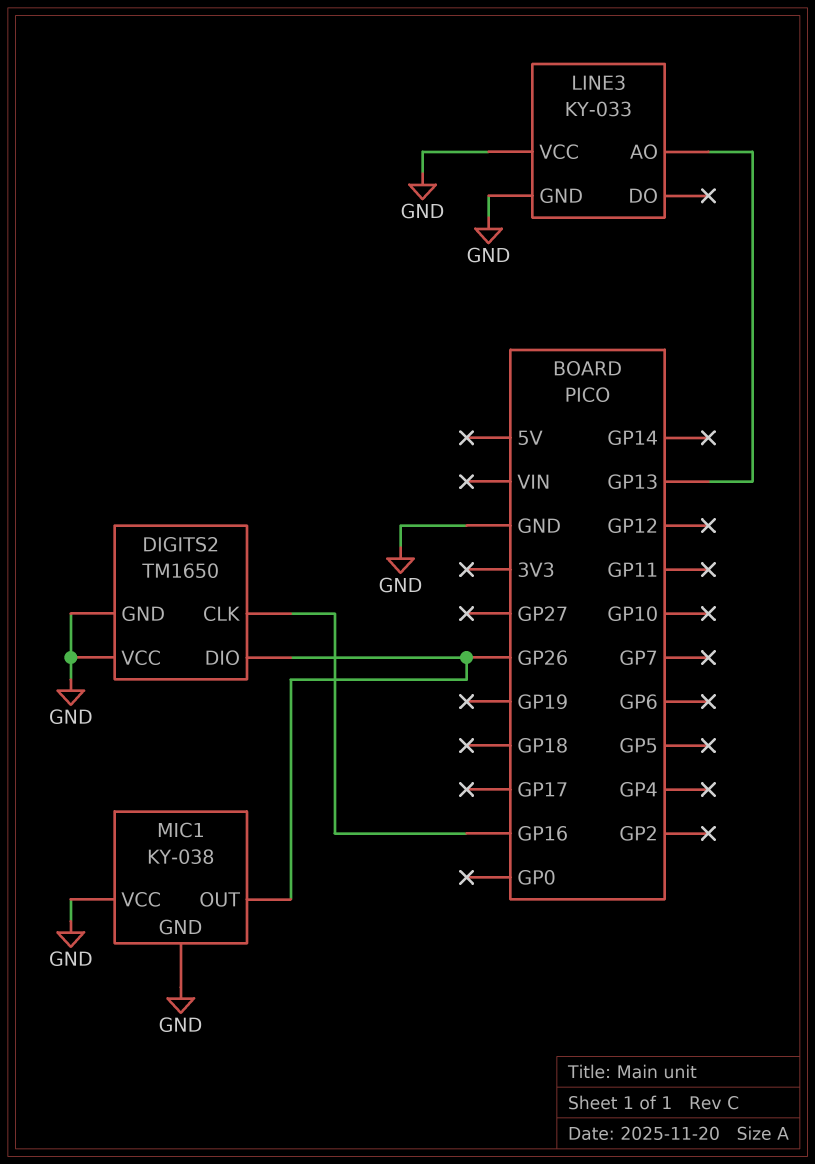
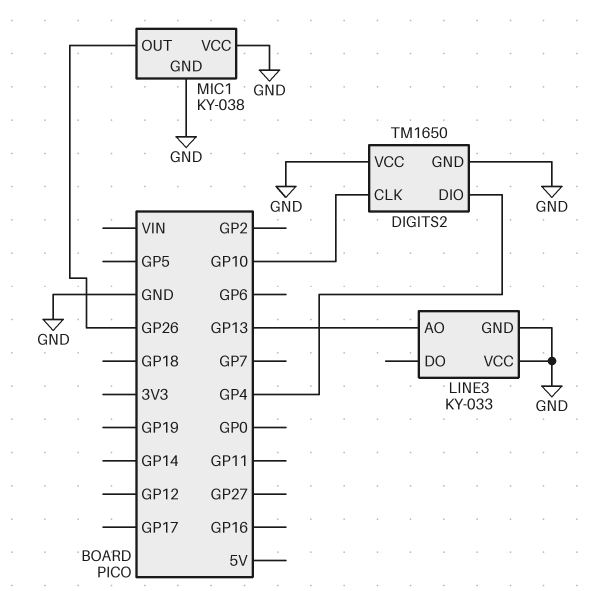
DIGITS2 pin CLK: GP16 -> GP10
DIGITS2 pin DIO: GP26 -> GP4

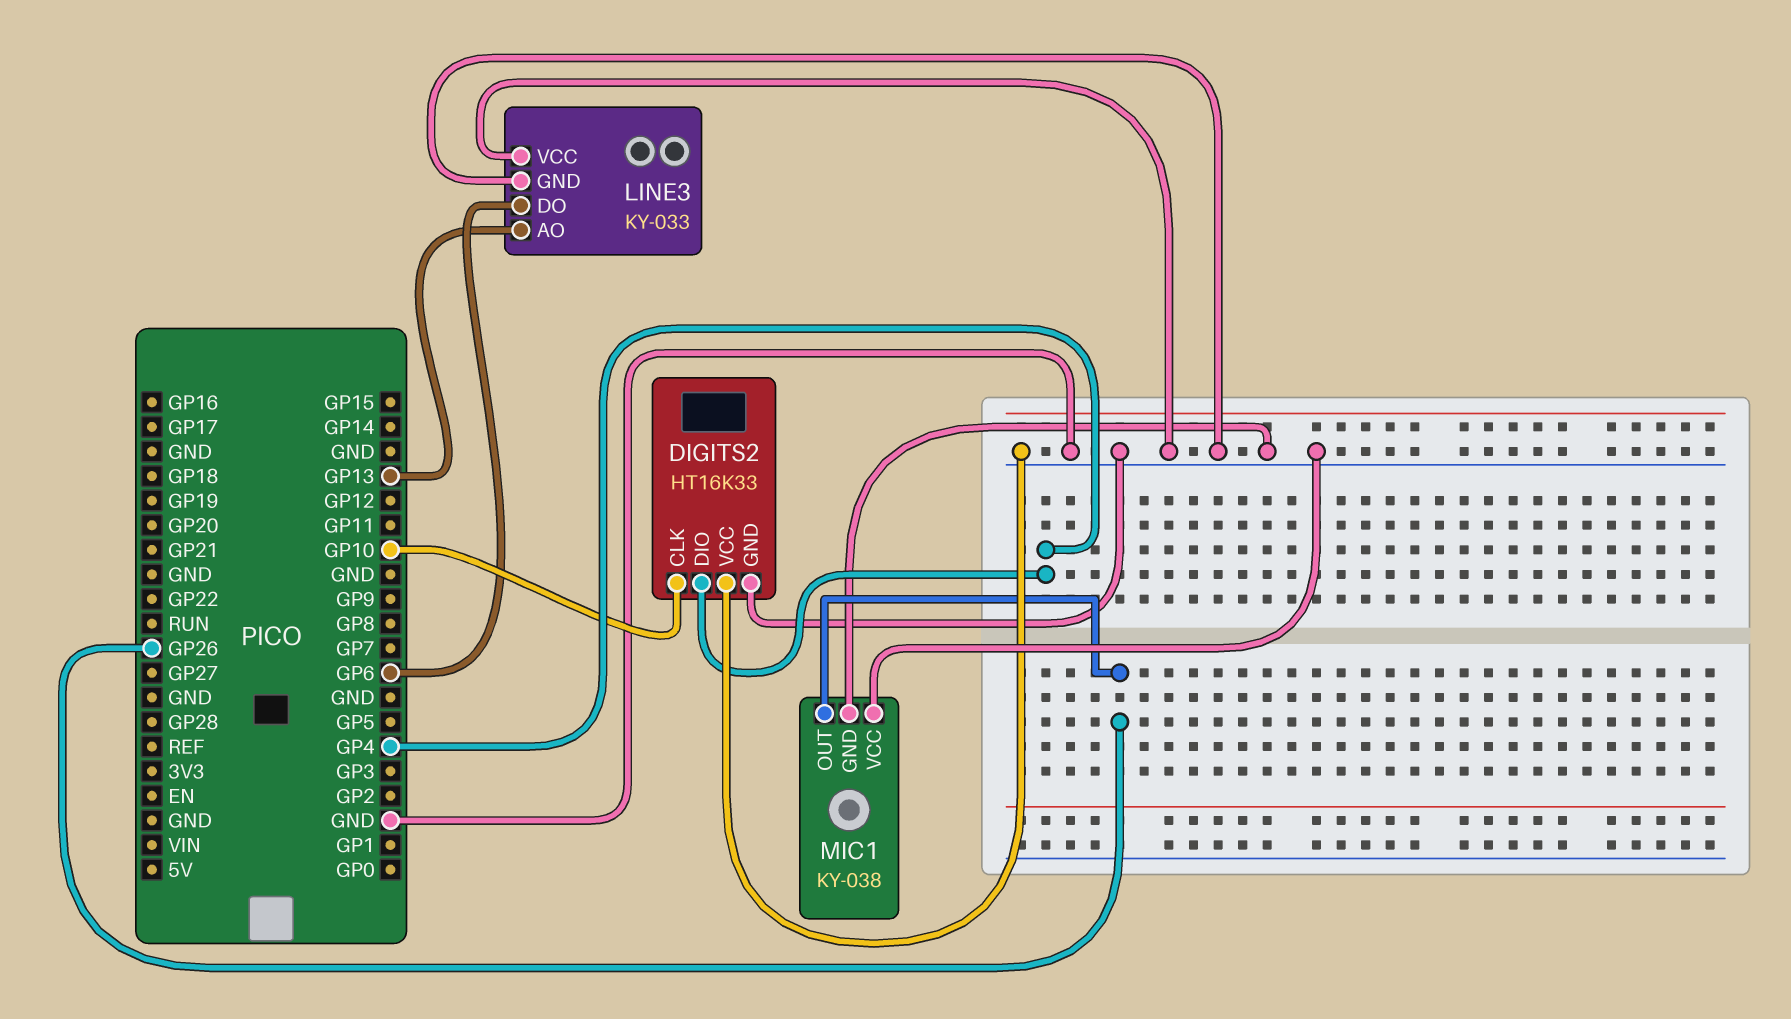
DIGITS2: TM1650 -> HT16K33
LINE3 pin DO: none -> GP6

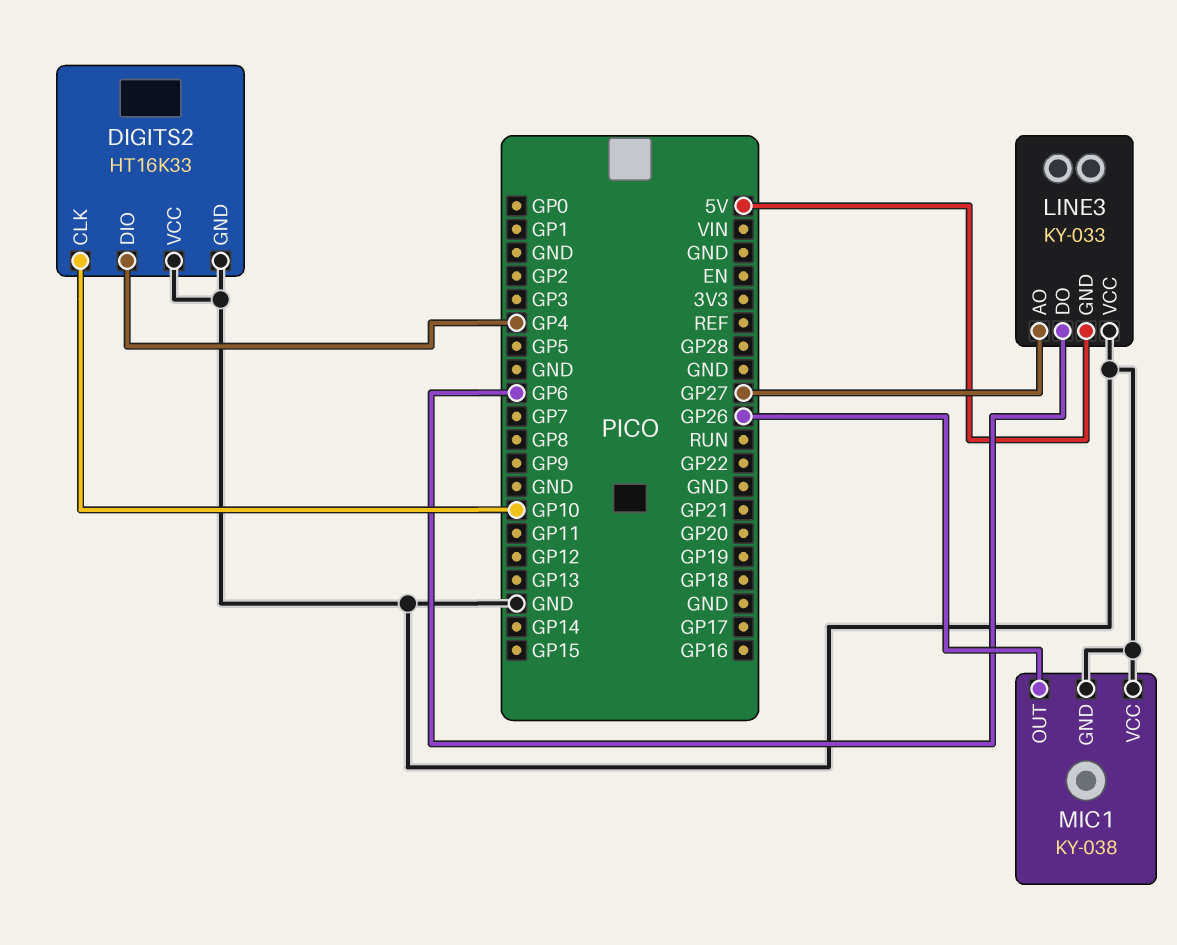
LINE3 pin AO: GP13 -> GP27
LINE3 pin GND: GND -> 5V

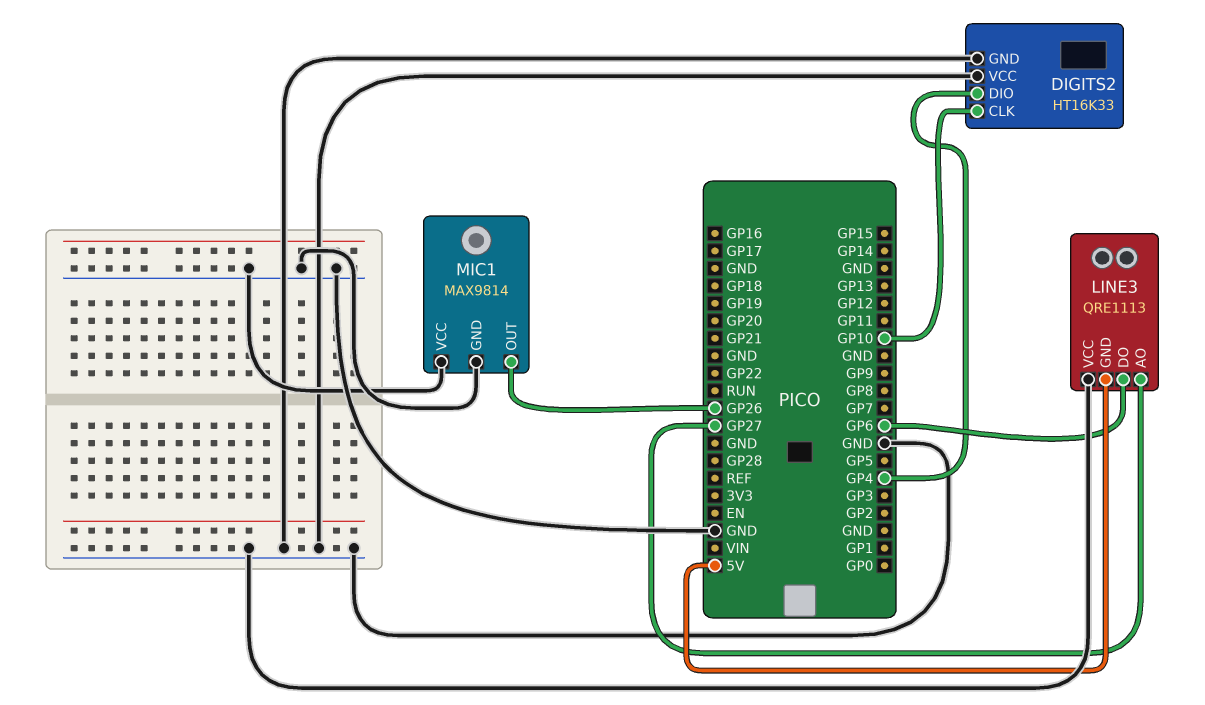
LINE3: KY-033 -> QRE1113
MIC1: KY-038 -> MAX9814

